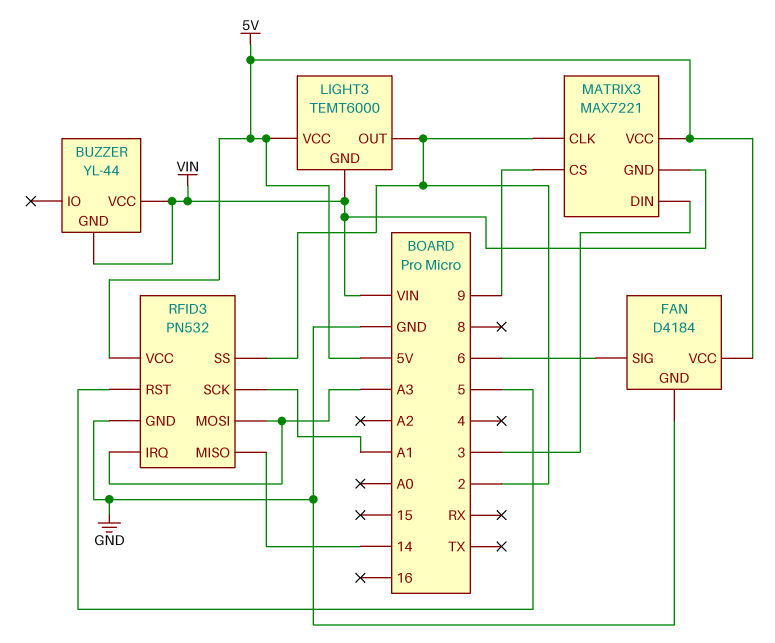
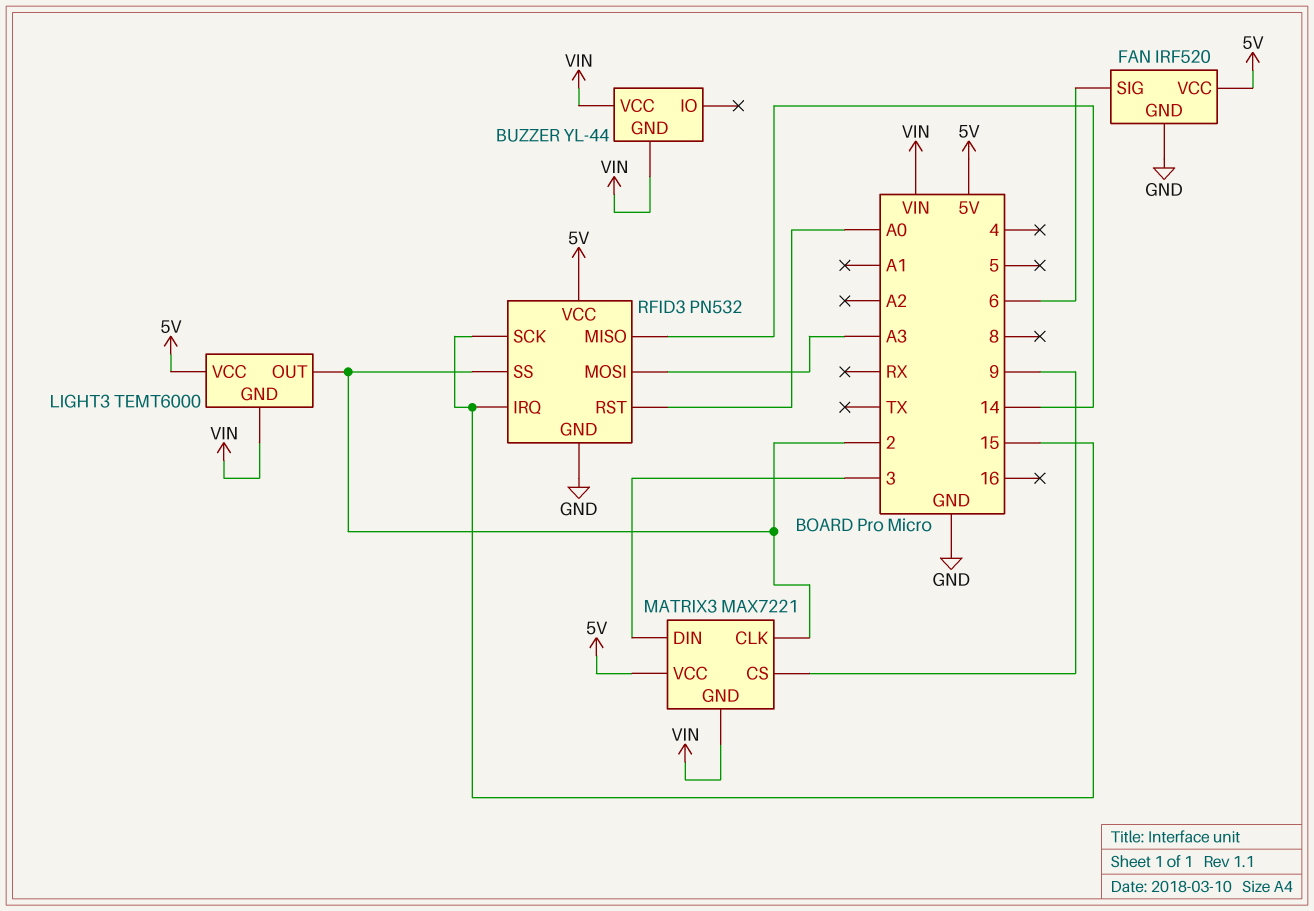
FAN: D4184 -> IRF520
RFID3 pin IRQ: A3 -> 15
RFID3 pin RST: 5 -> A0
RFID3 pin SCK: A1 -> 15

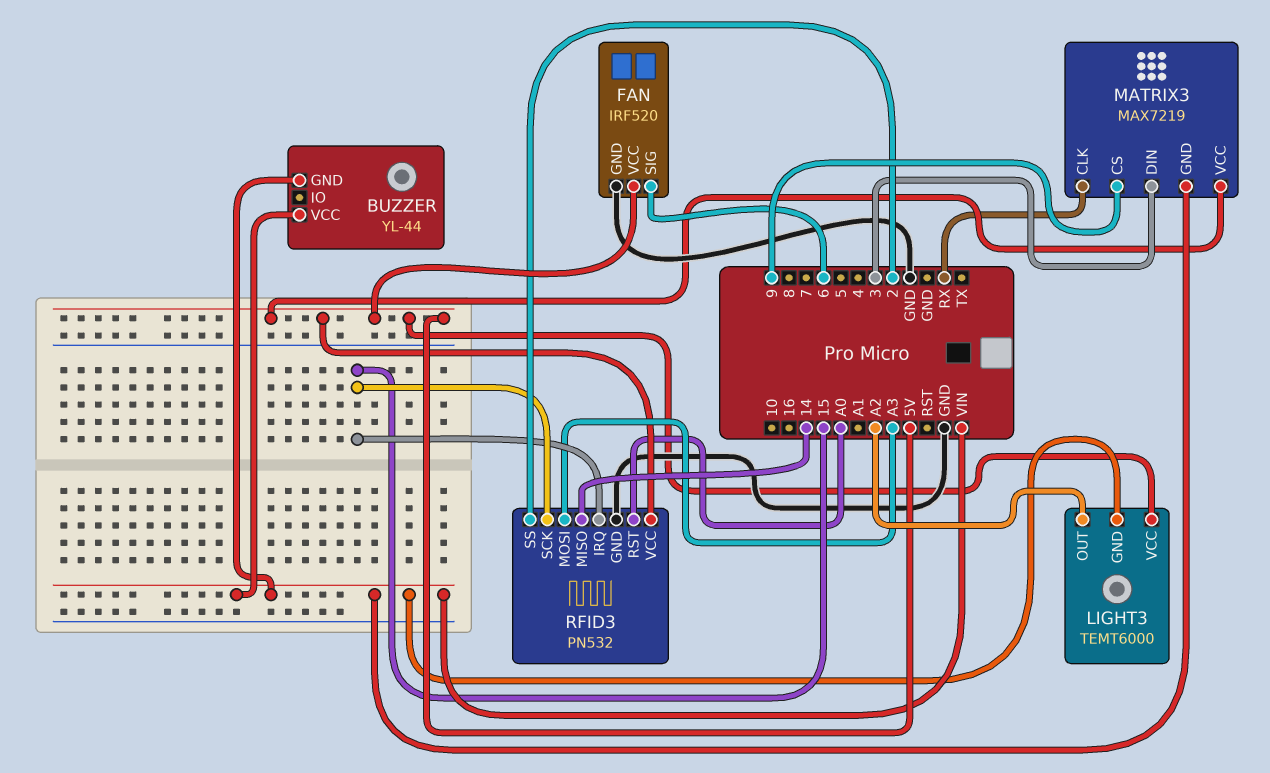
LIGHT3 pin OUT: 2 -> A2
MATRIX3: MAX7221 -> MAX7219
MATRIX3 pin CLK: 2 -> RX

